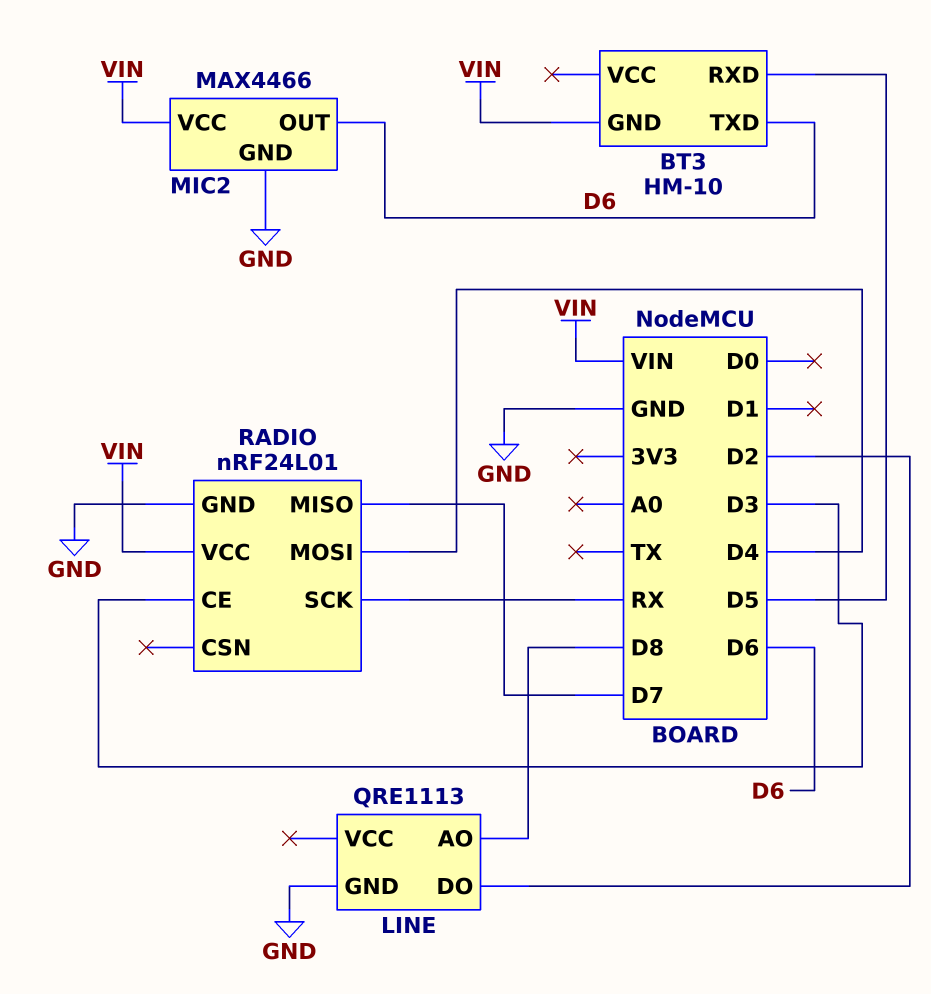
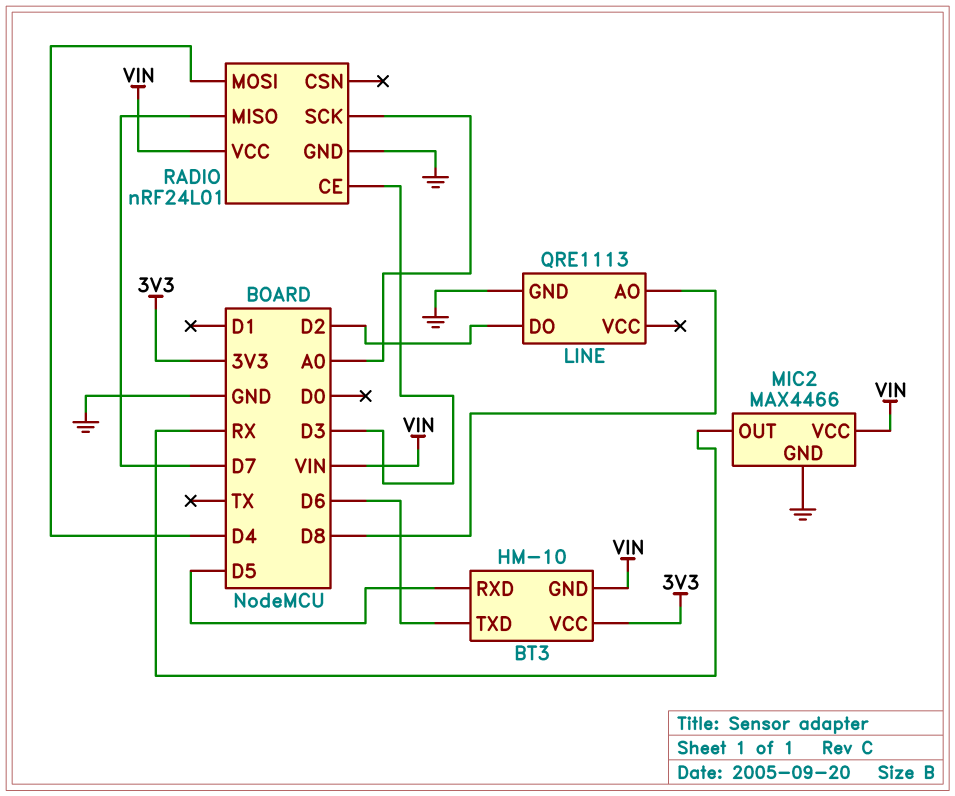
BT3 pin VCC: none -> 3V3
MIC2 pin OUT: D6 -> RX
RADIO pin SCK: RX -> A0

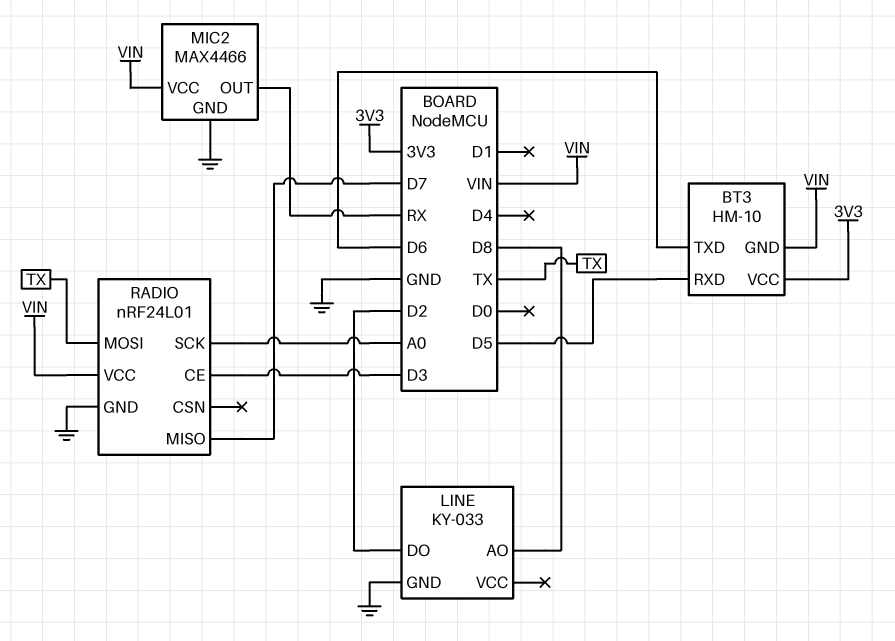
LINE: QRE1113 -> KY-033
RADIO pin MOSI: D4 -> TX

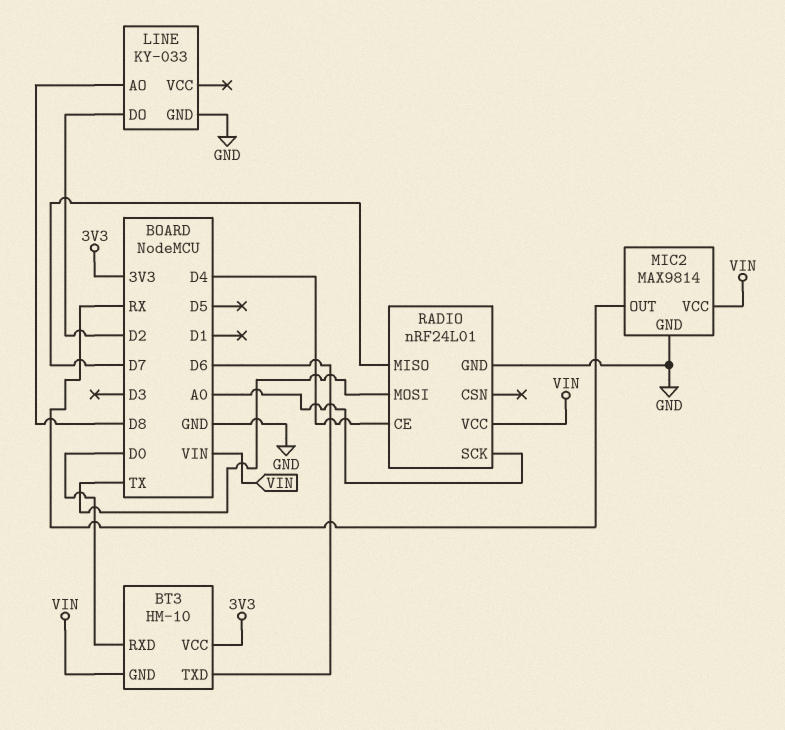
BT3 pin RXD: D5 -> D0
MIC2: MAX4466 -> MAX9814
RADIO pin CE: D3 -> D4

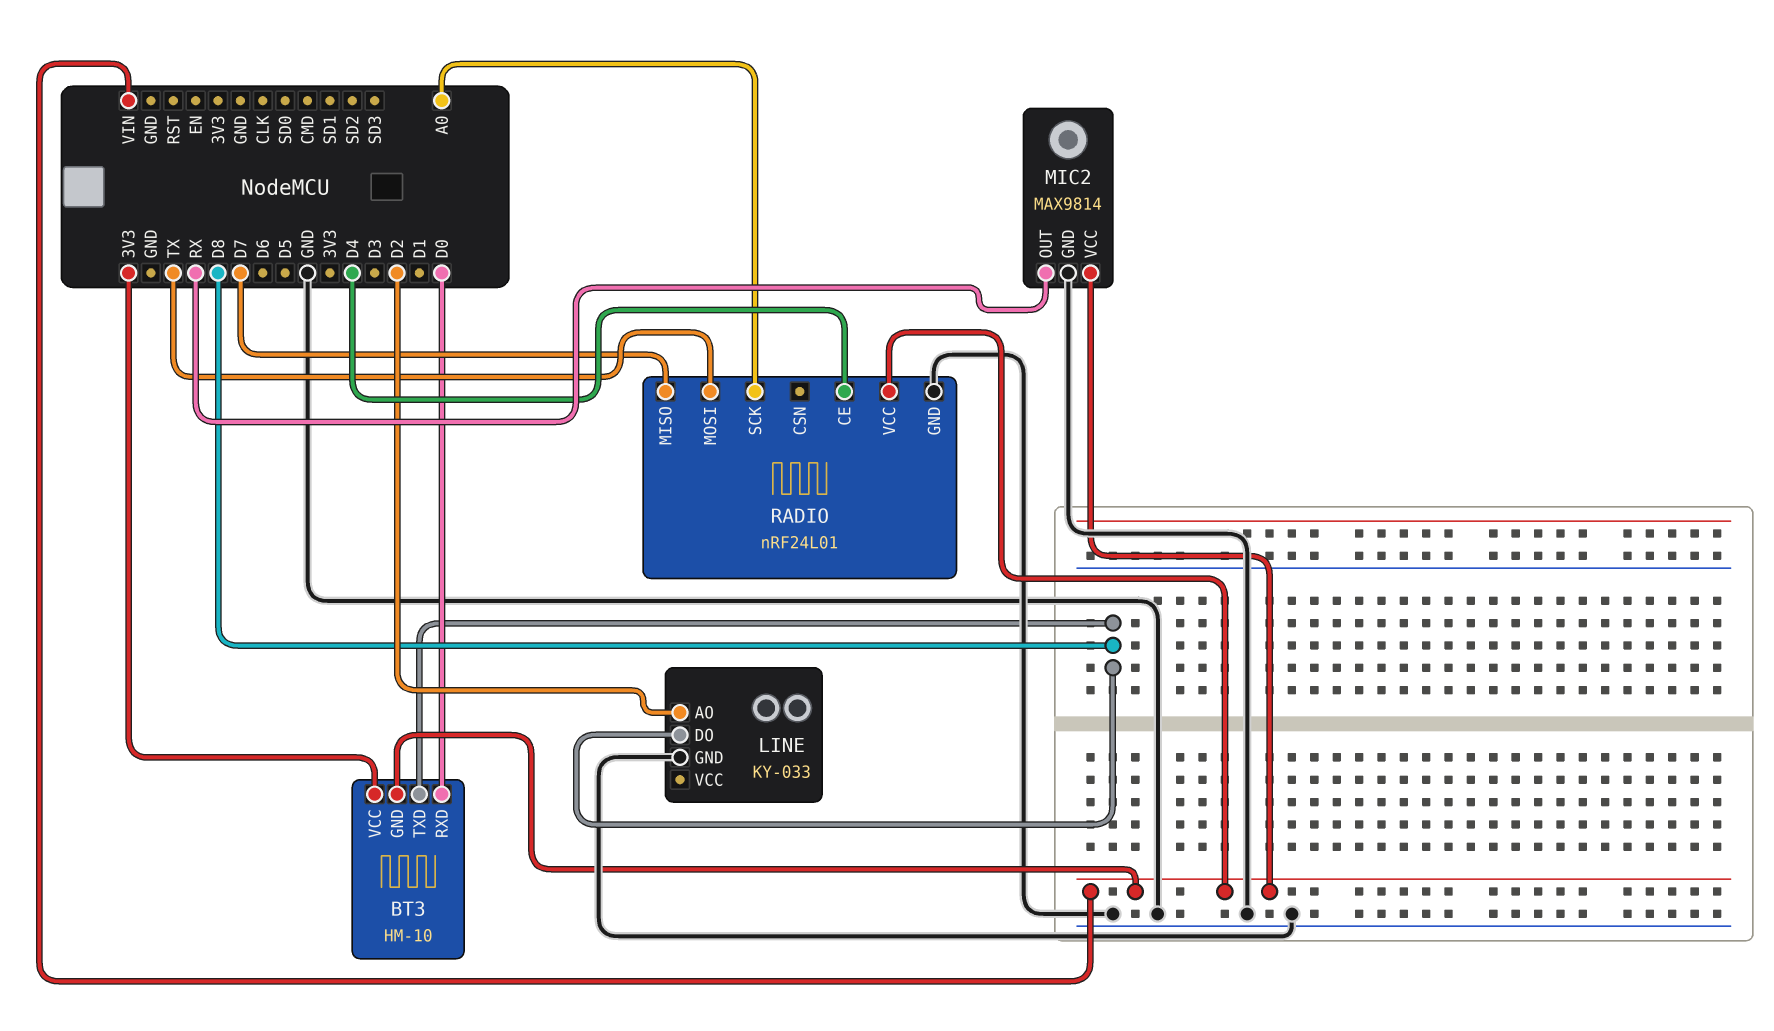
BT3 pin TXD: D6 -> D8
LINE pin AO: D8 -> D2
LINE pin DO: D2 -> D8

